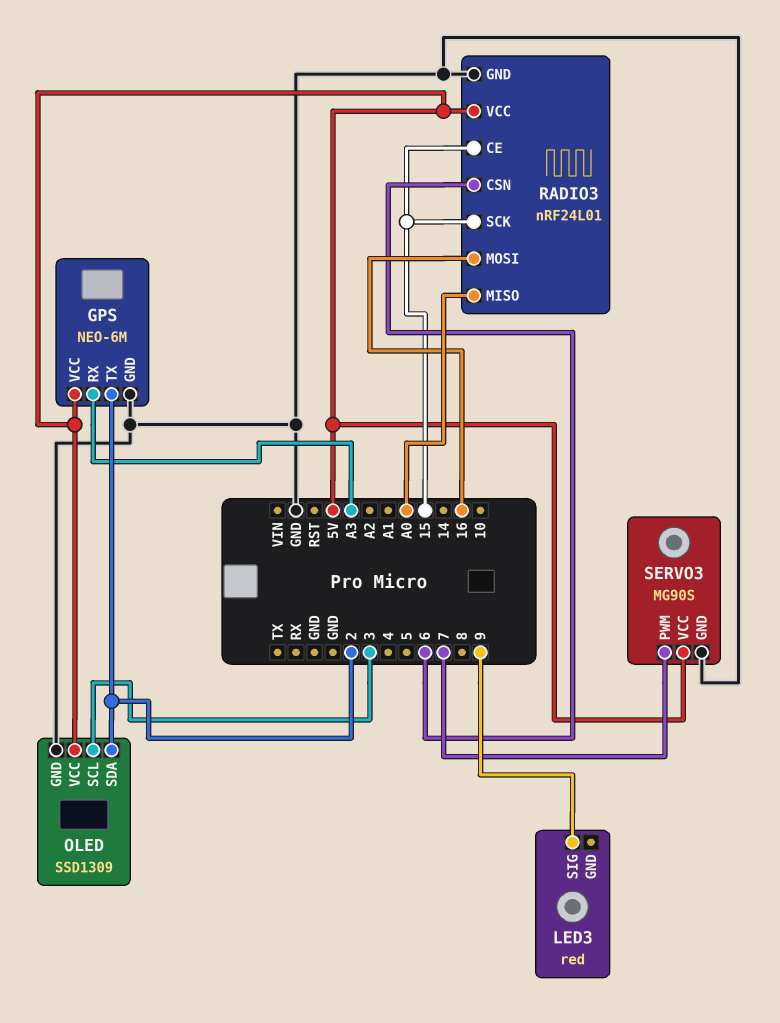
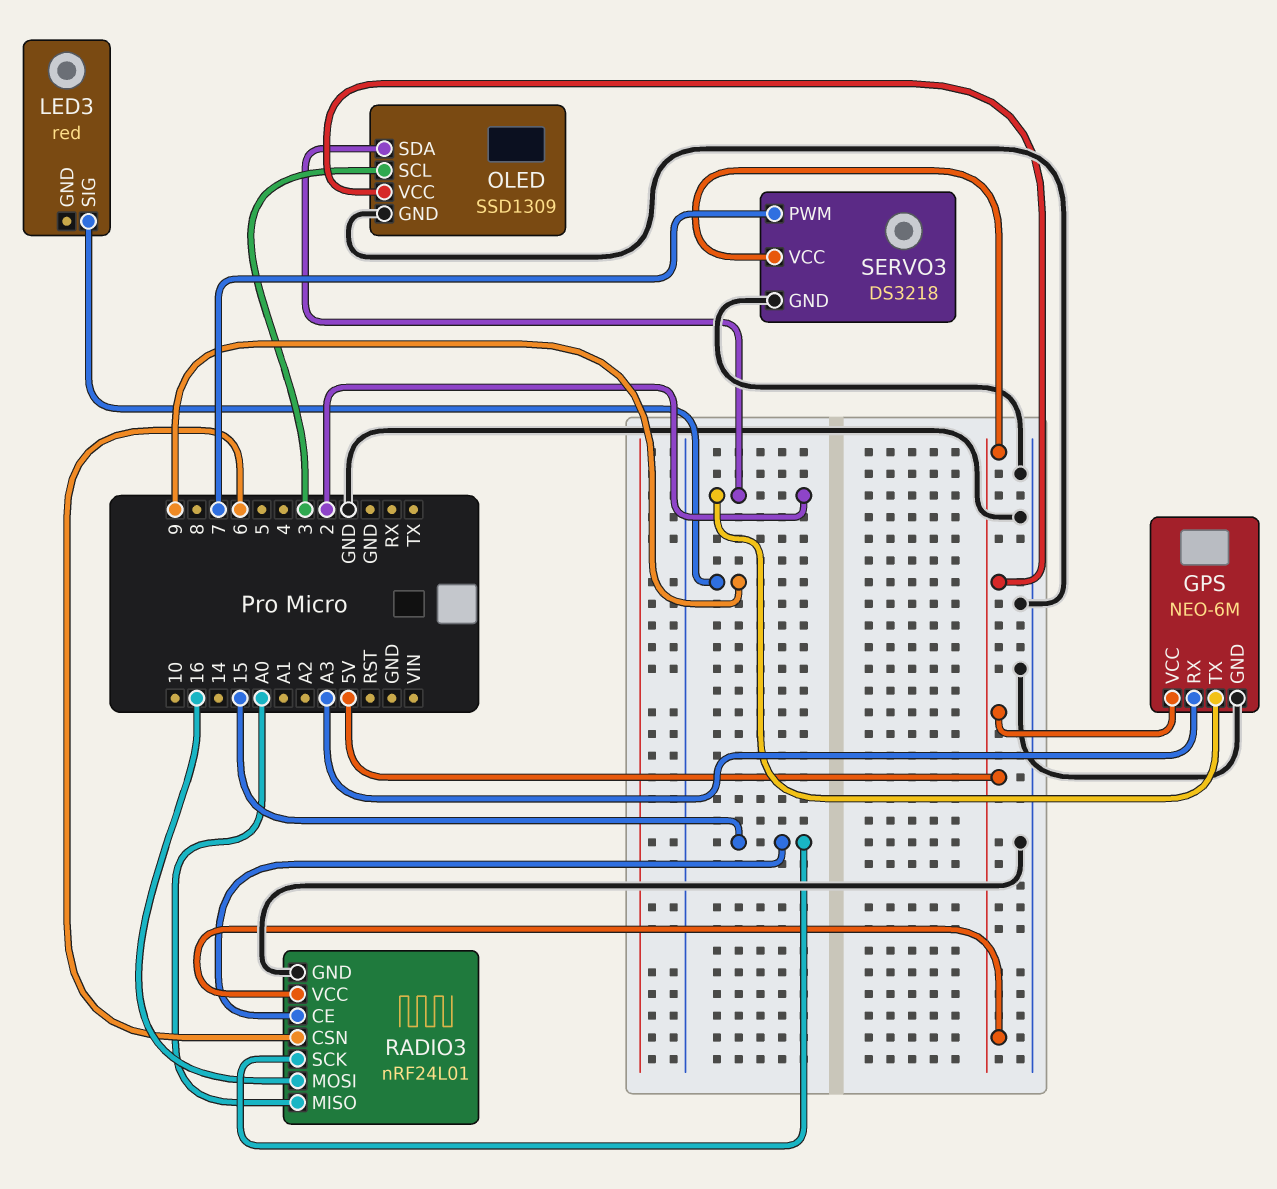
SERVO3: MG90S -> DS3218

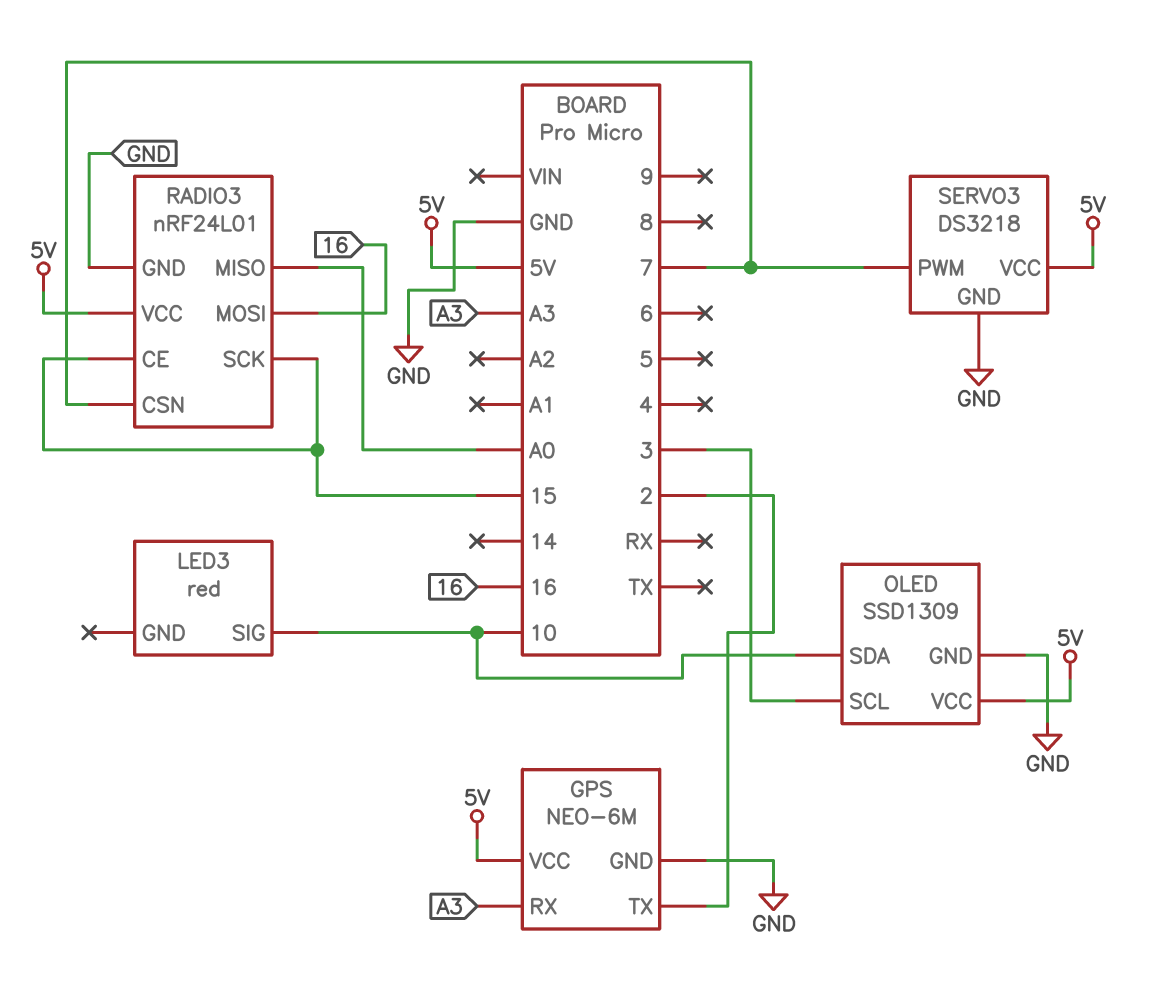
LED3 pin SIG: 9 -> 10
OLED pin SDA: 2 -> 10
RADIO3 pin CSN: 6 -> 7

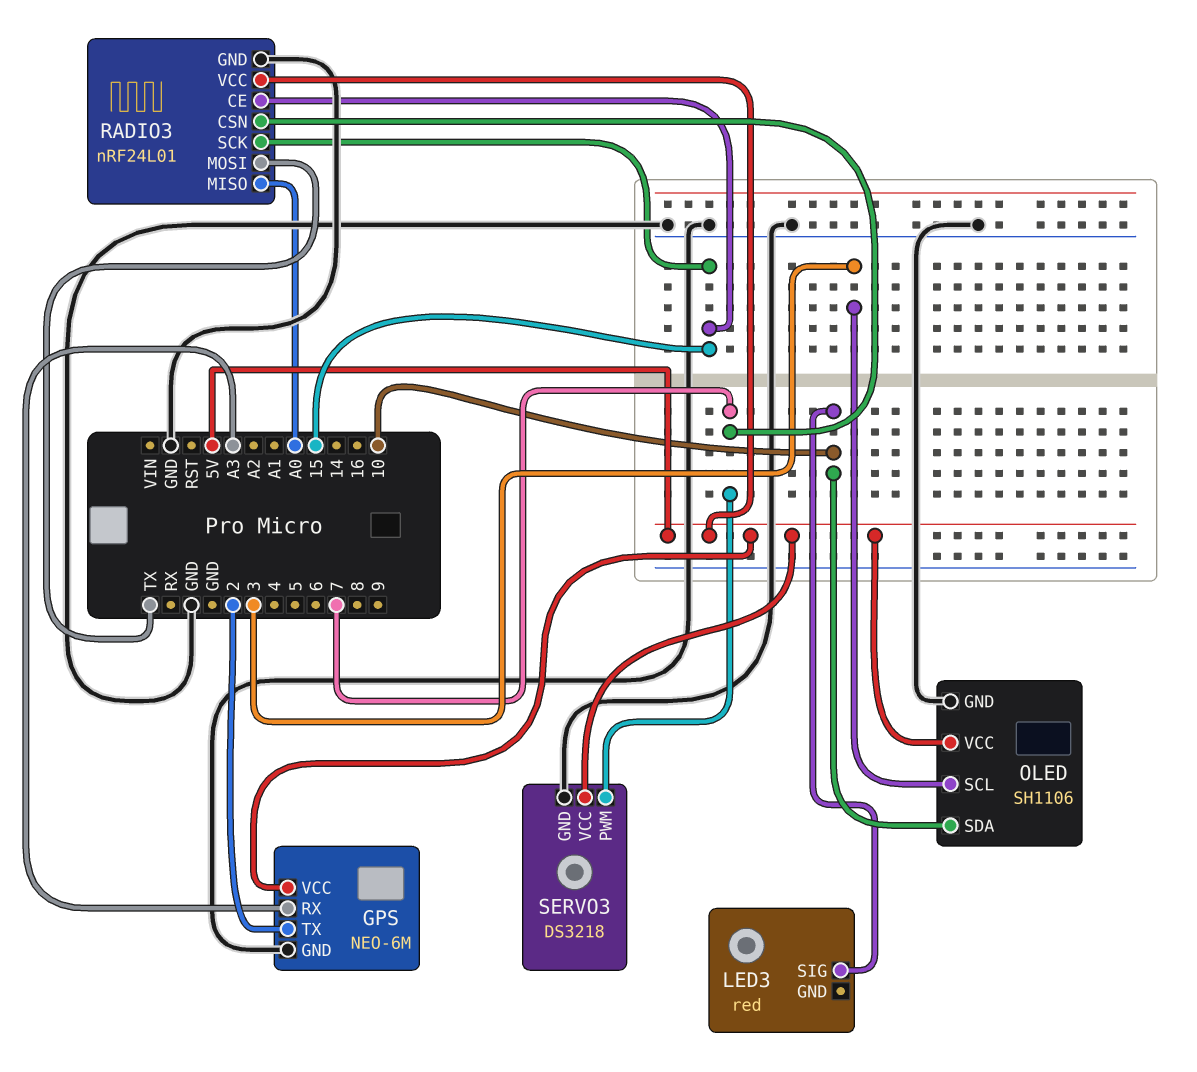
OLED: SSD1309 -> SH1106
RADIO3 pin MOSI: 16 -> TX

